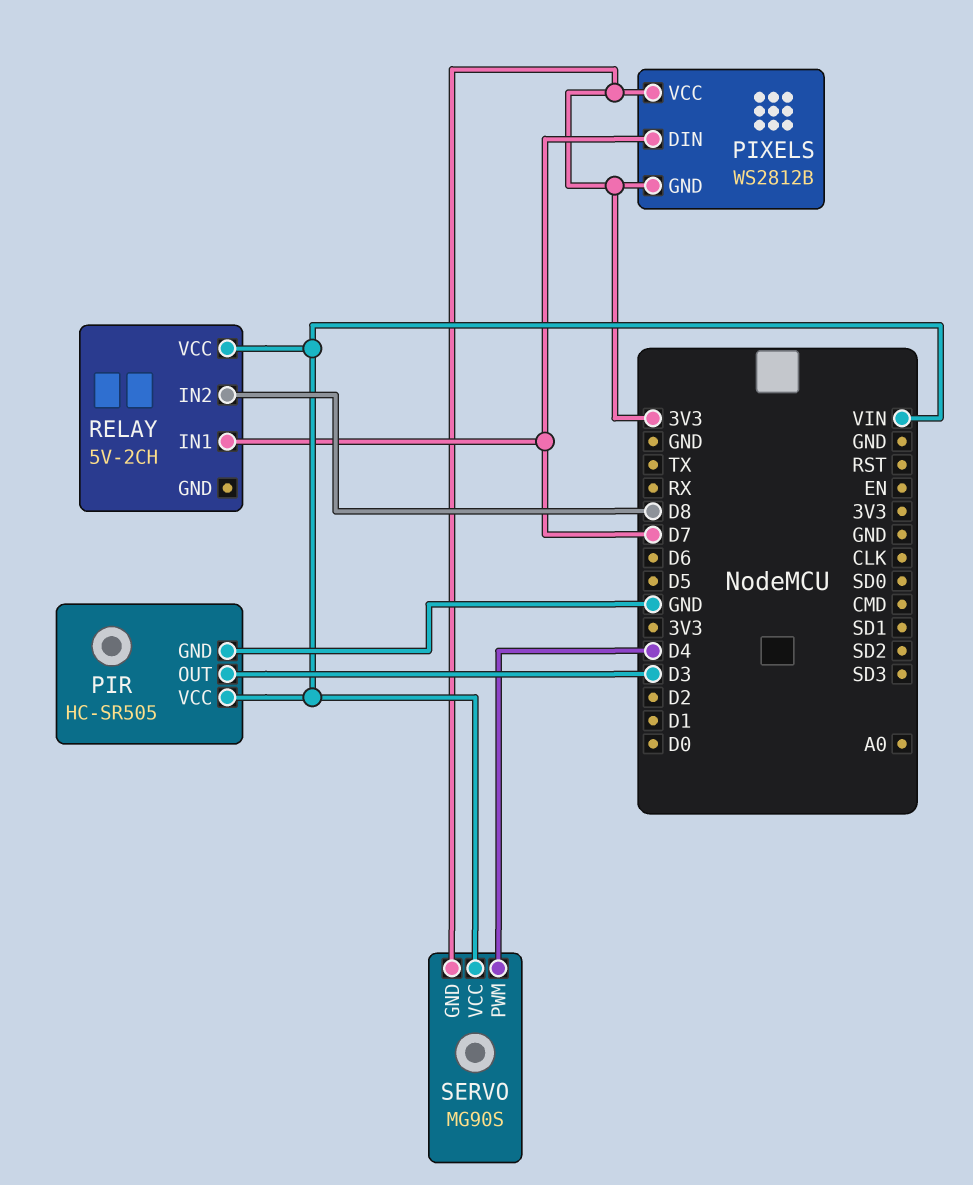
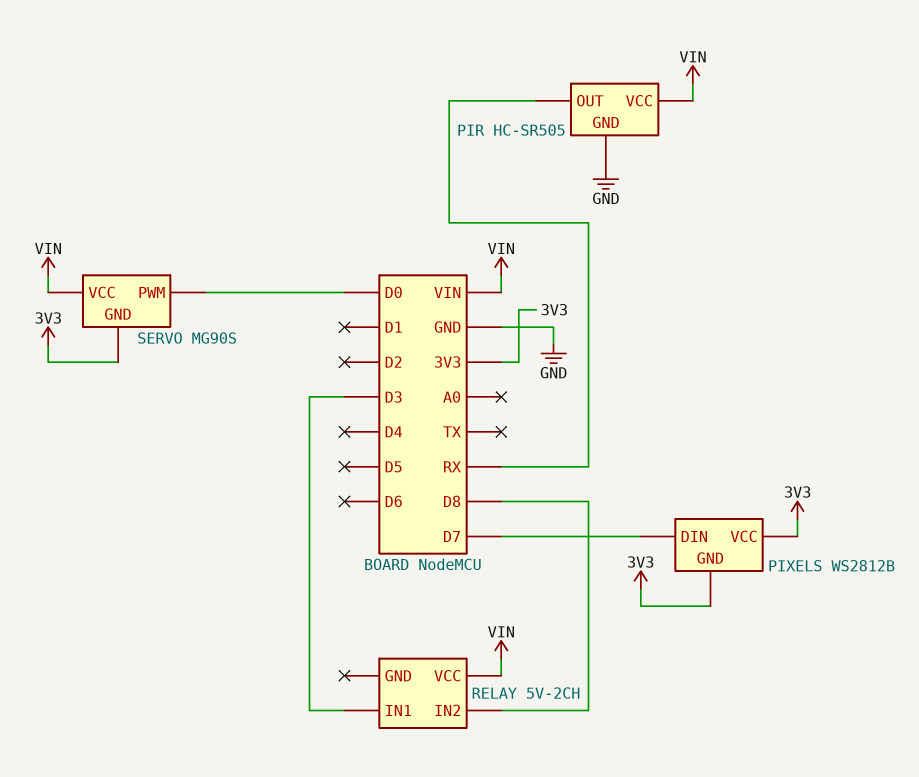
PIR pin OUT: D3 -> RX
RELAY pin IN1: D7 -> D3
SERVO pin PWM: D4 -> D0

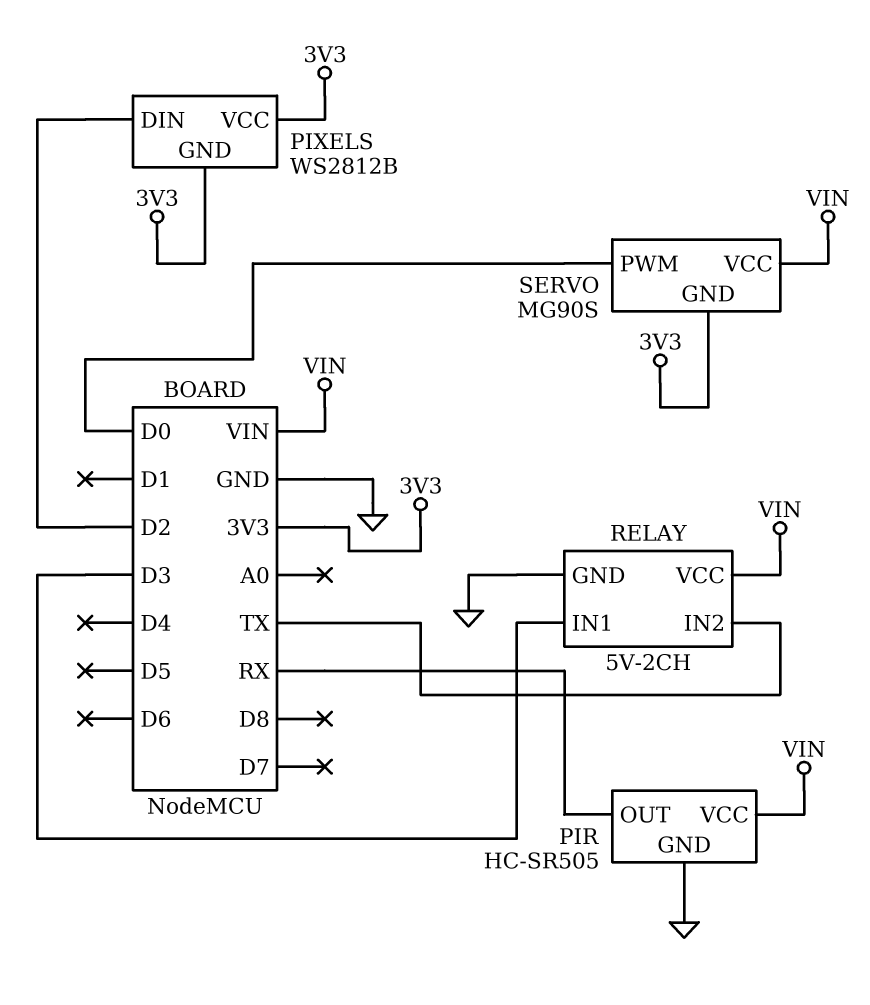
PIXELS pin DIN: D7 -> D2
RELAY pin GND: none -> GND
RELAY pin IN2: D8 -> TX

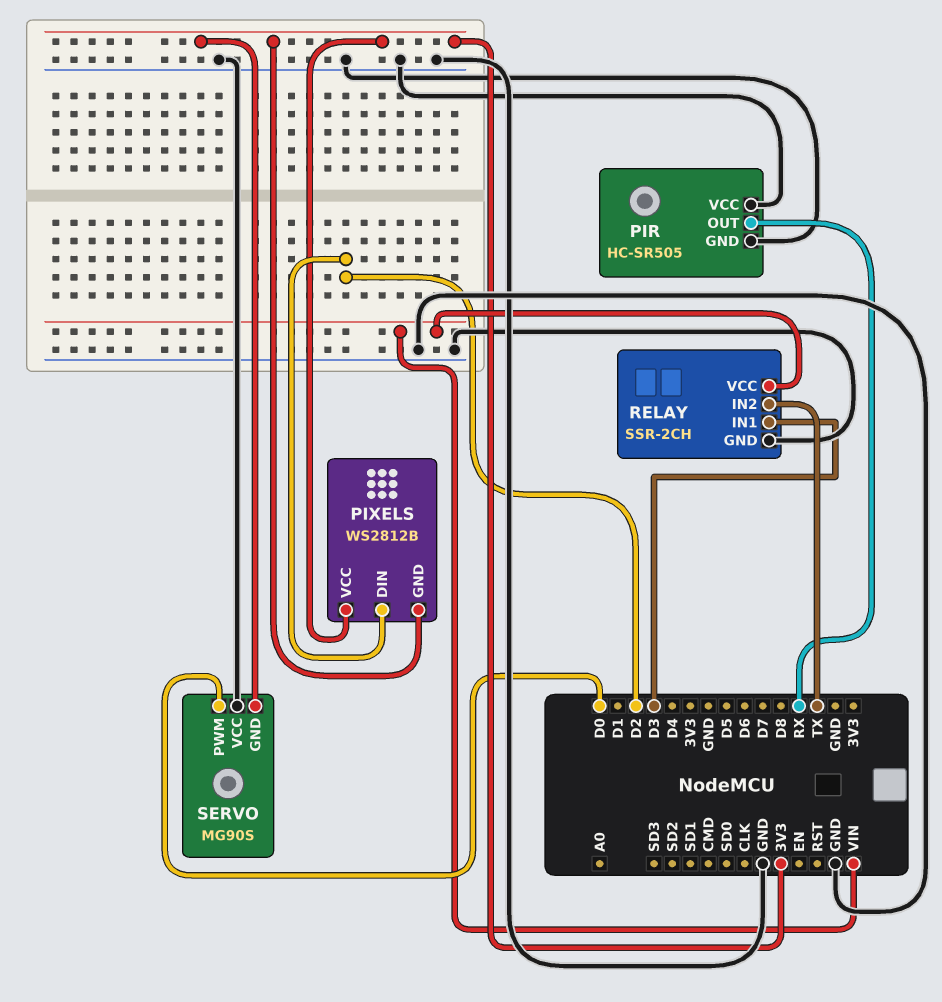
PIR pin VCC: VIN -> GND
RELAY: 5V-2CH -> SSR-2CH
SERVO pin VCC: VIN -> GND

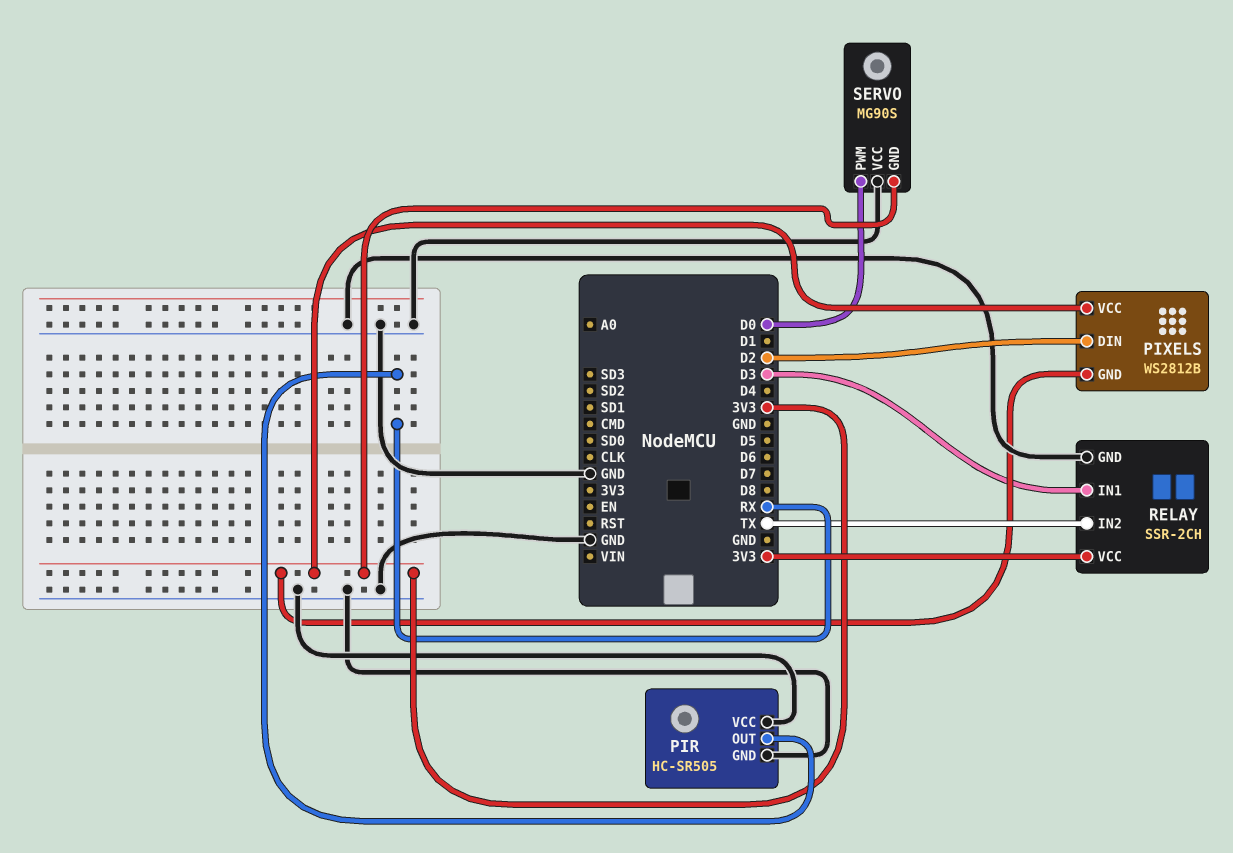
RELAY pin VCC: VIN -> 3V3

